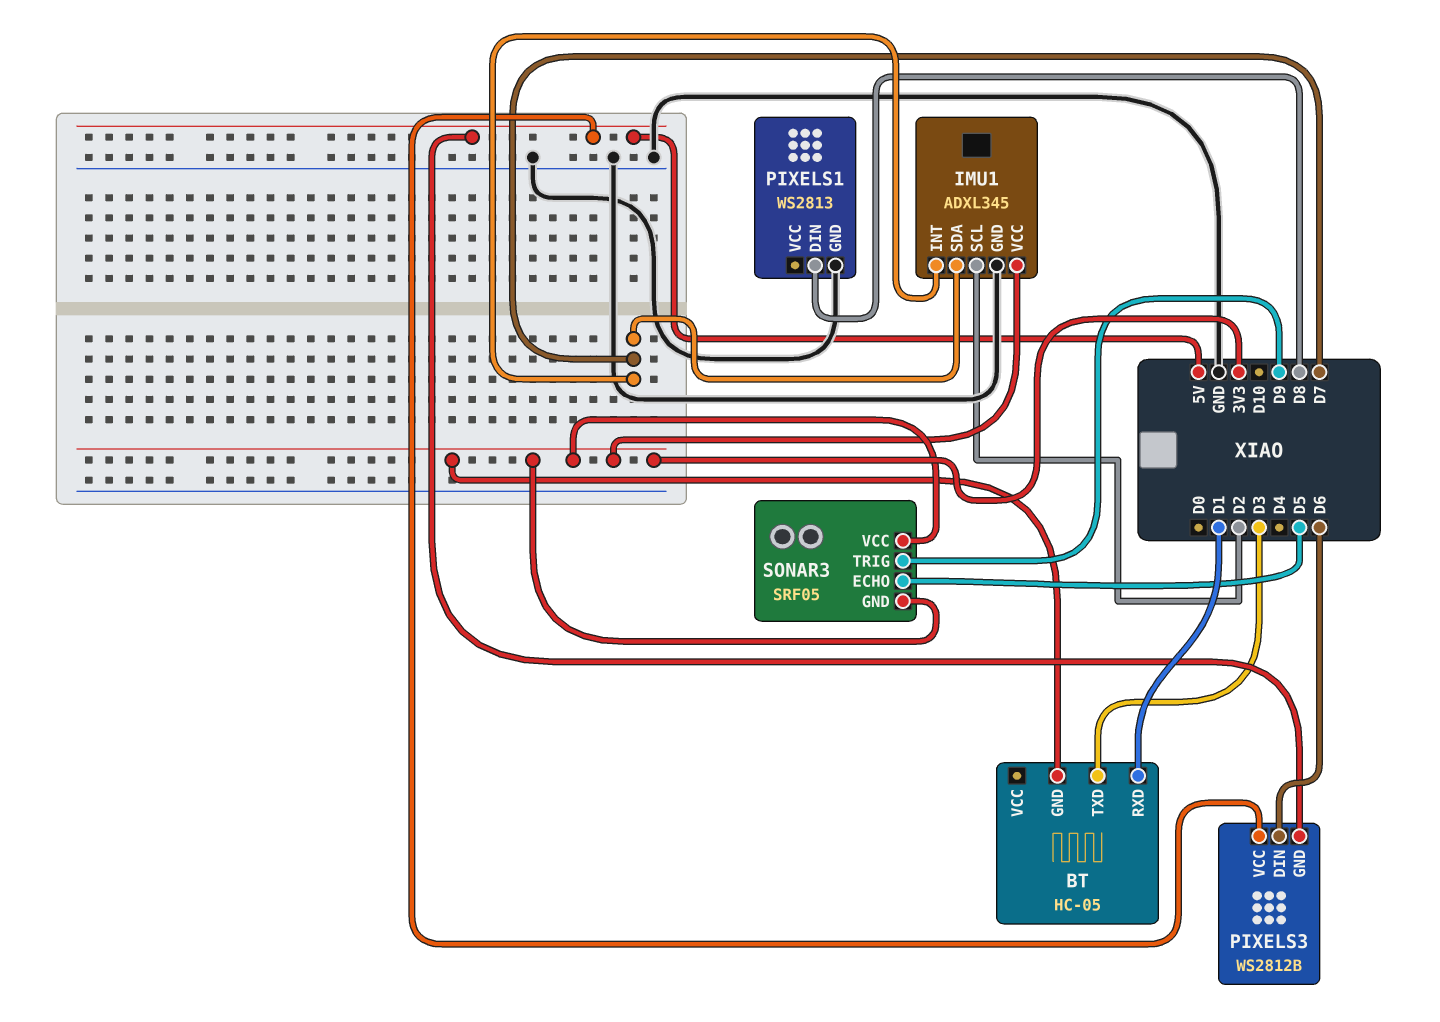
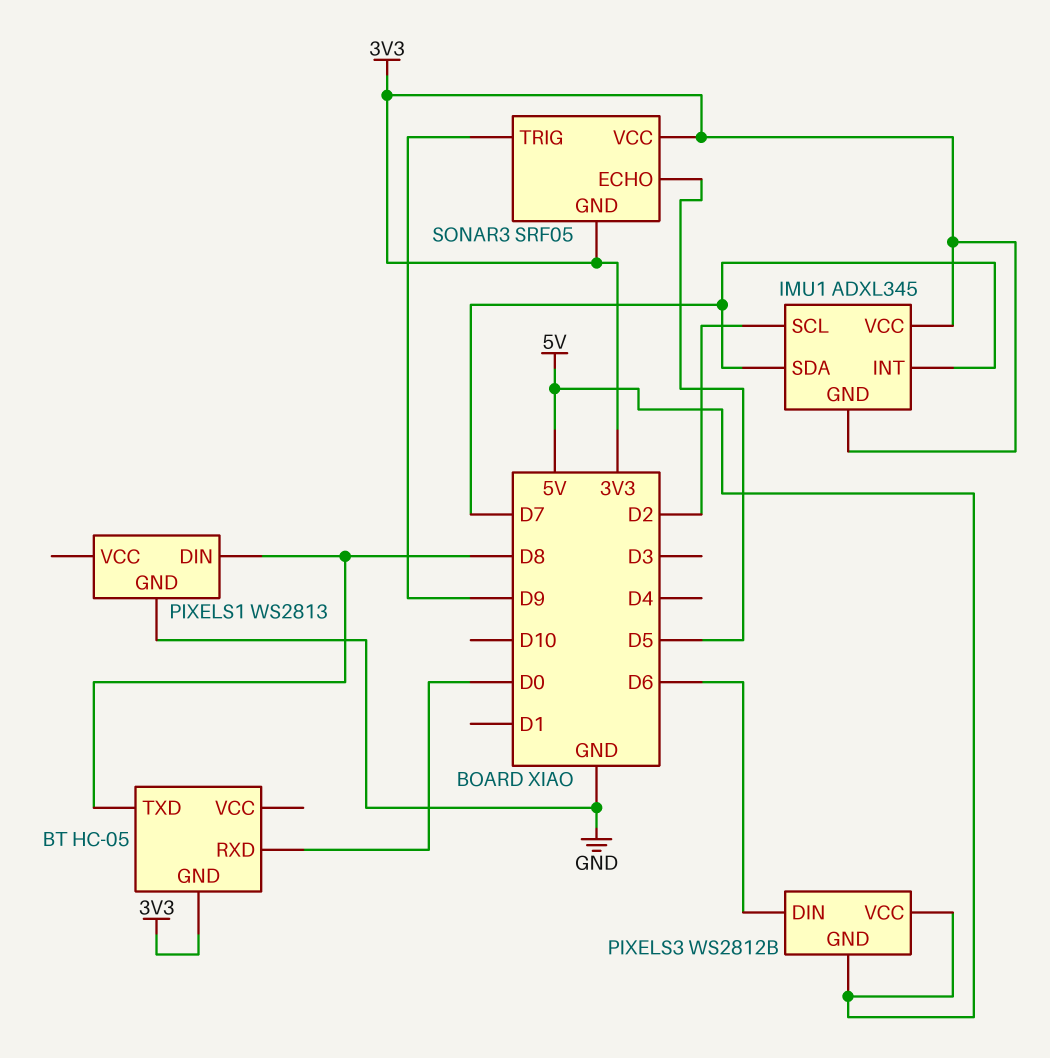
BT pin RXD: D1 -> D0
BT pin TXD: D3 -> D8
IMU1 pin GND: GND -> 3V3

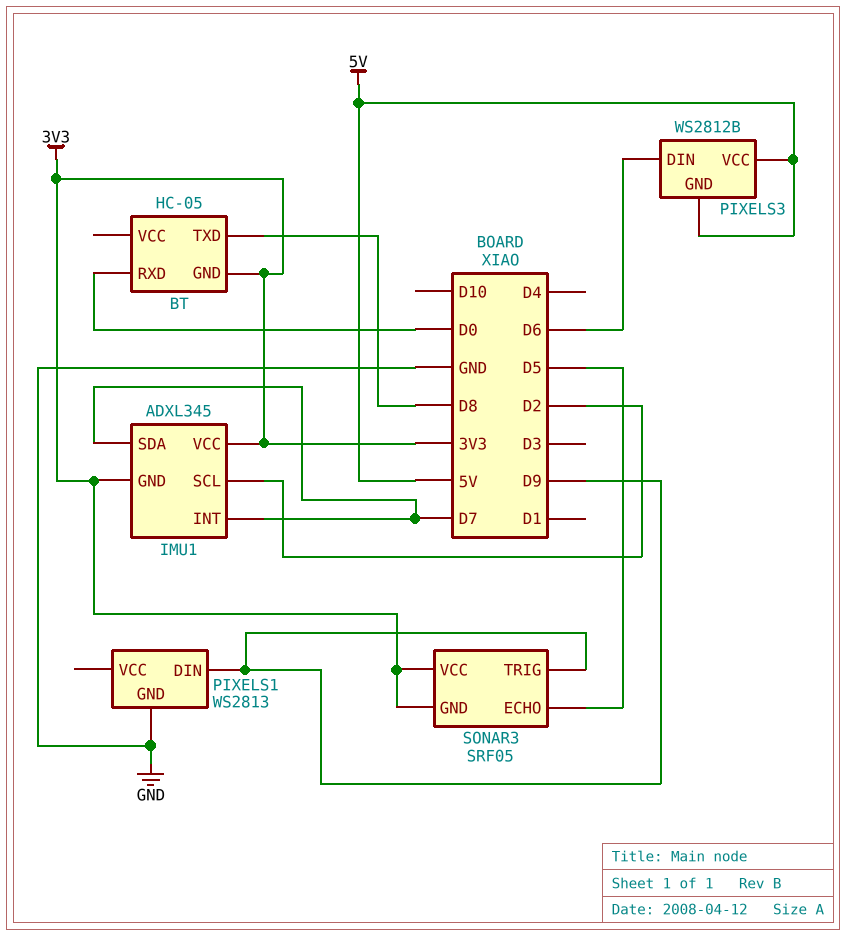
PIXELS1 pin DIN: D8 -> D9

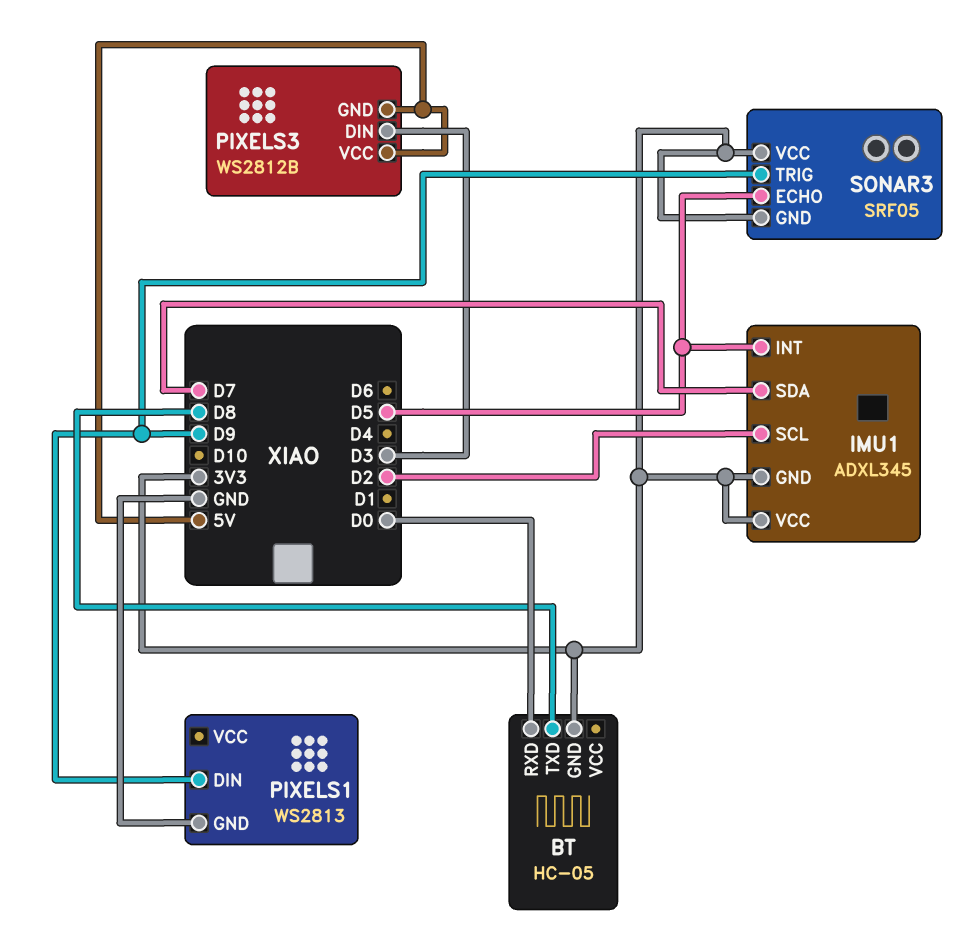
IMU1 pin INT: D7 -> D5
PIXELS3 pin DIN: D6 -> D3

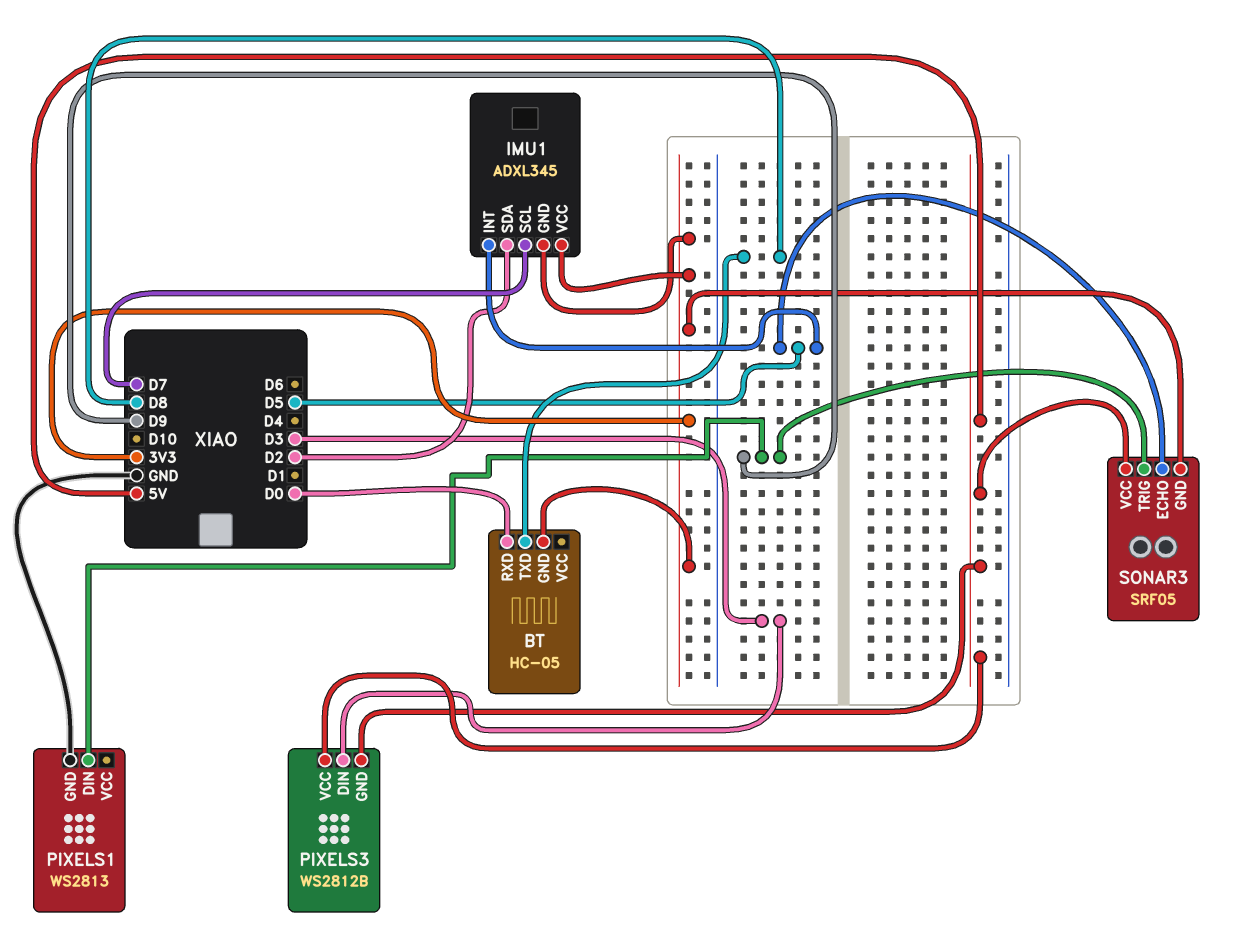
IMU1 pin SCL: D2 -> D7
IMU1 pin SDA: D7 -> D2
SONAR3 pin VCC: 3V3 -> 5V

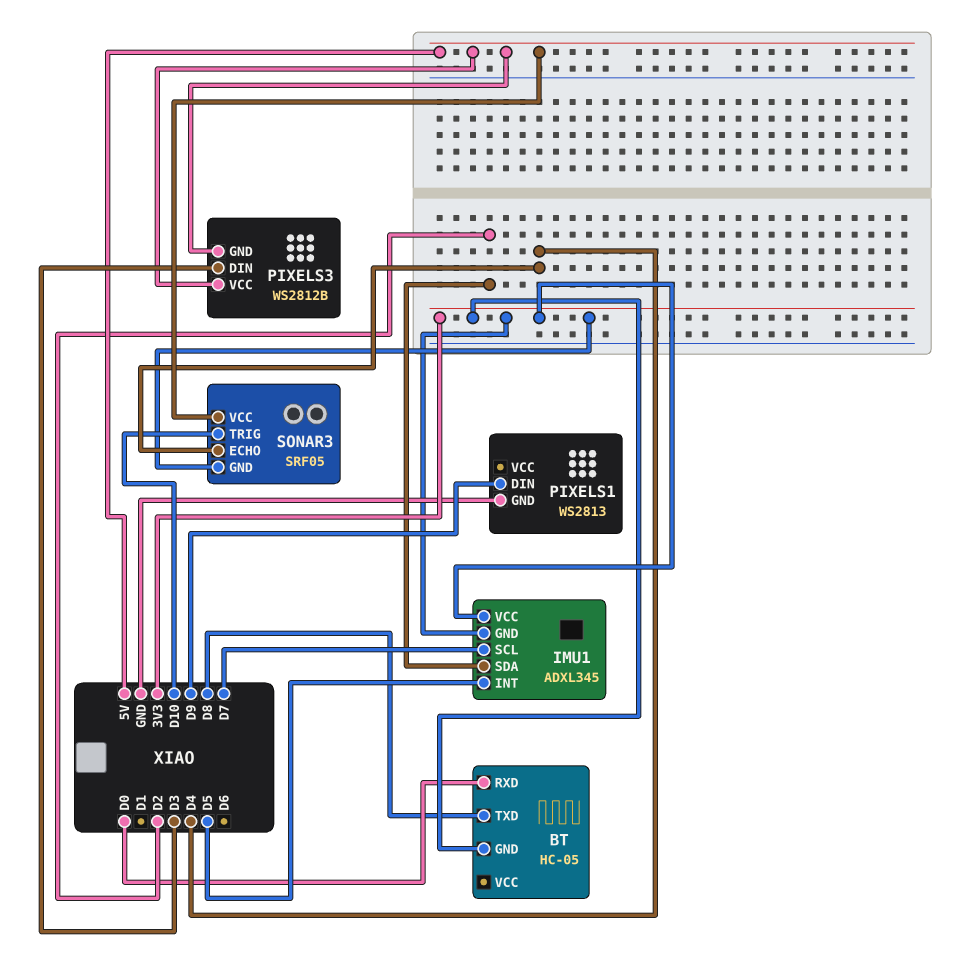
SONAR3 pin ECHO: D5 -> D4
SONAR3 pin TRIG: D9 -> D10

